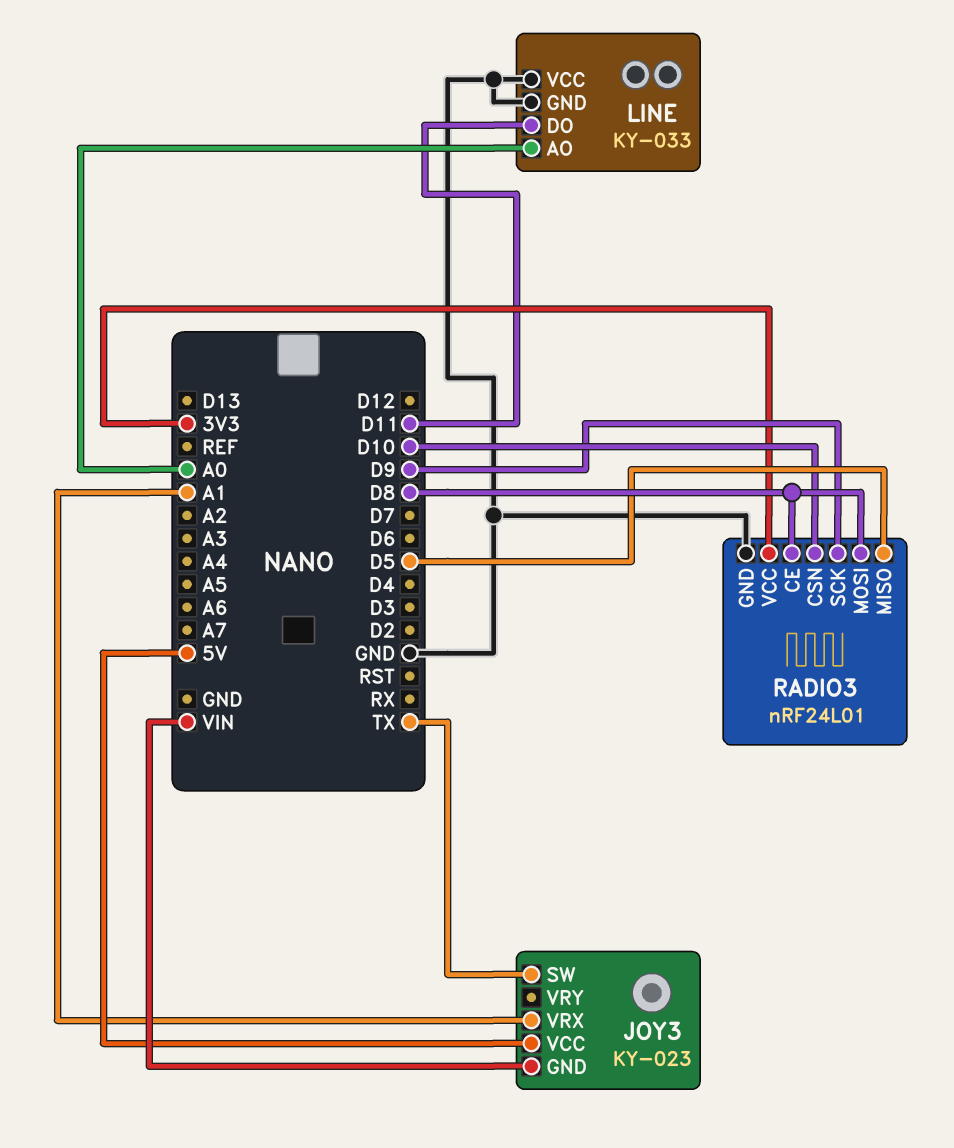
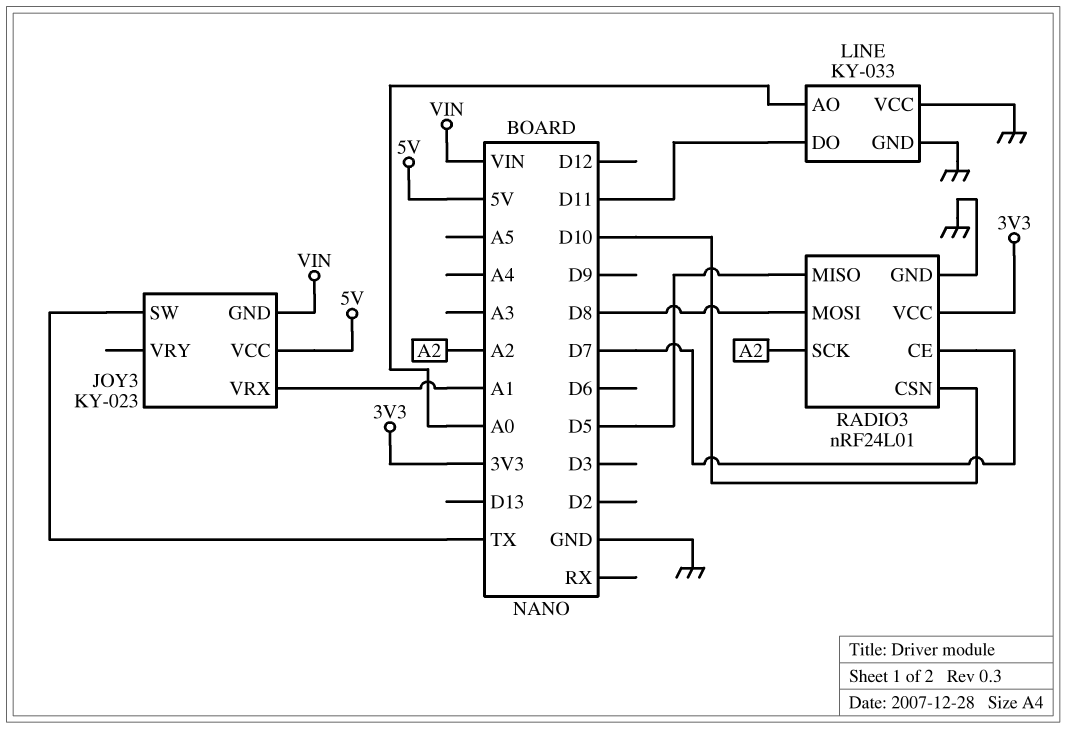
RADIO3 pin CE: D8 -> D7
RADIO3 pin SCK: D9 -> A2

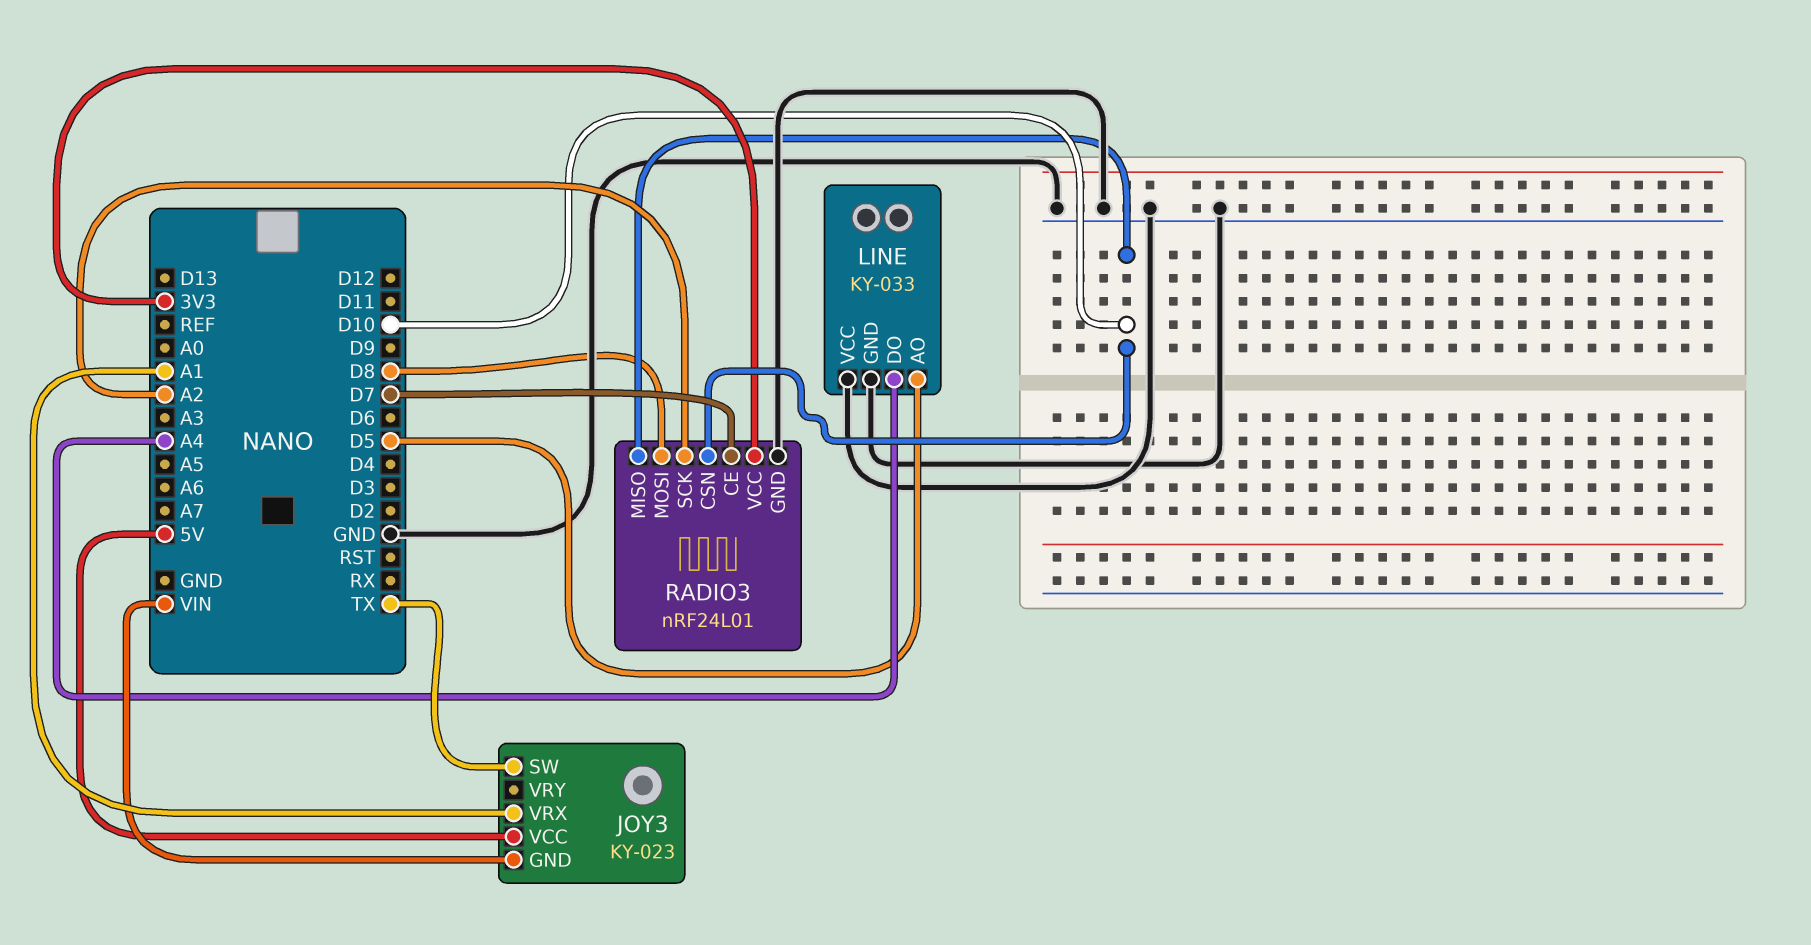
LINE pin AO: A0 -> D5
LINE pin DO: D11 -> A4
RADIO3 pin MISO: D5 -> D10

